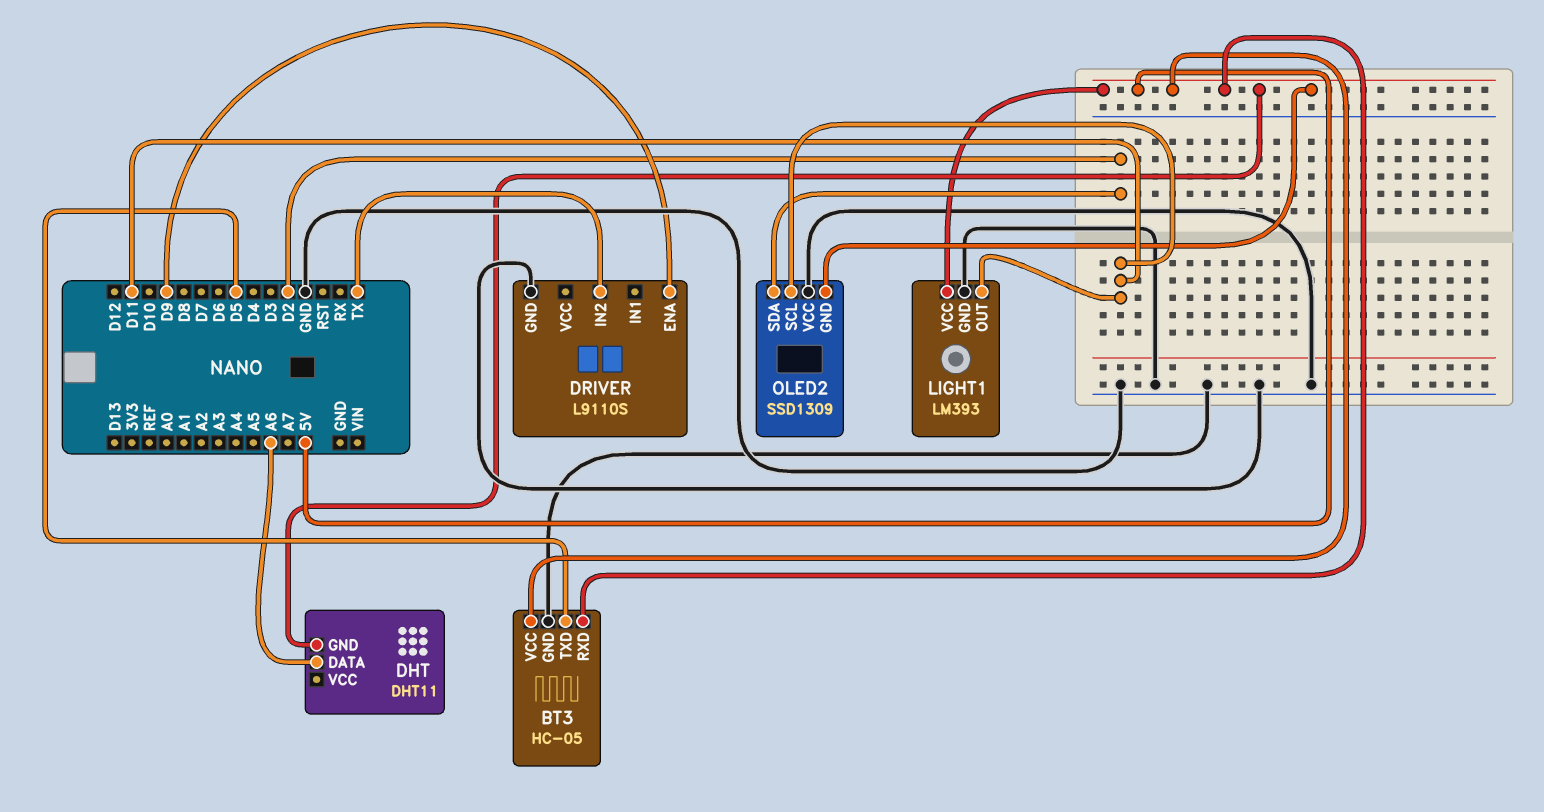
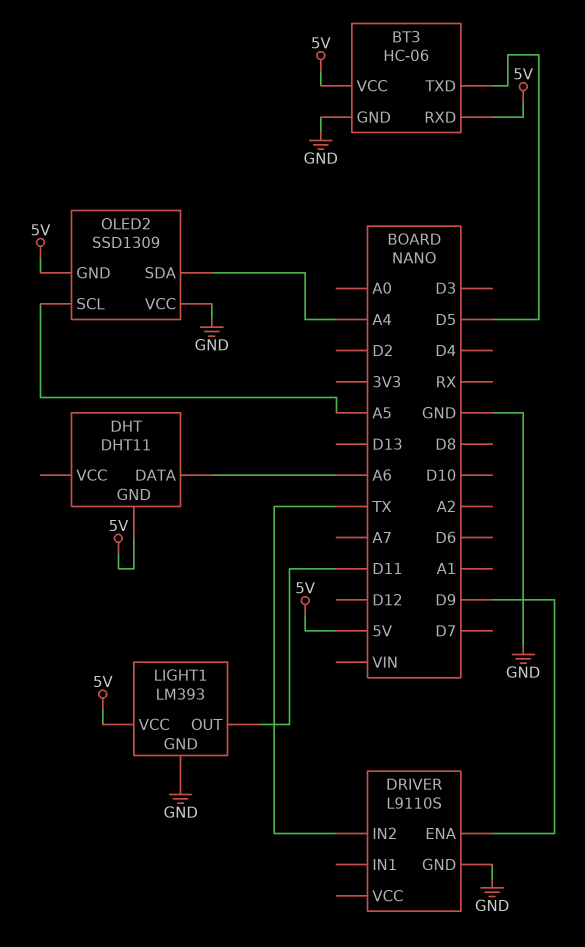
BT3: HC-05 -> HC-06
OLED2 pin SCL: D11 -> A5
OLED2 pin SDA: D2 -> A4

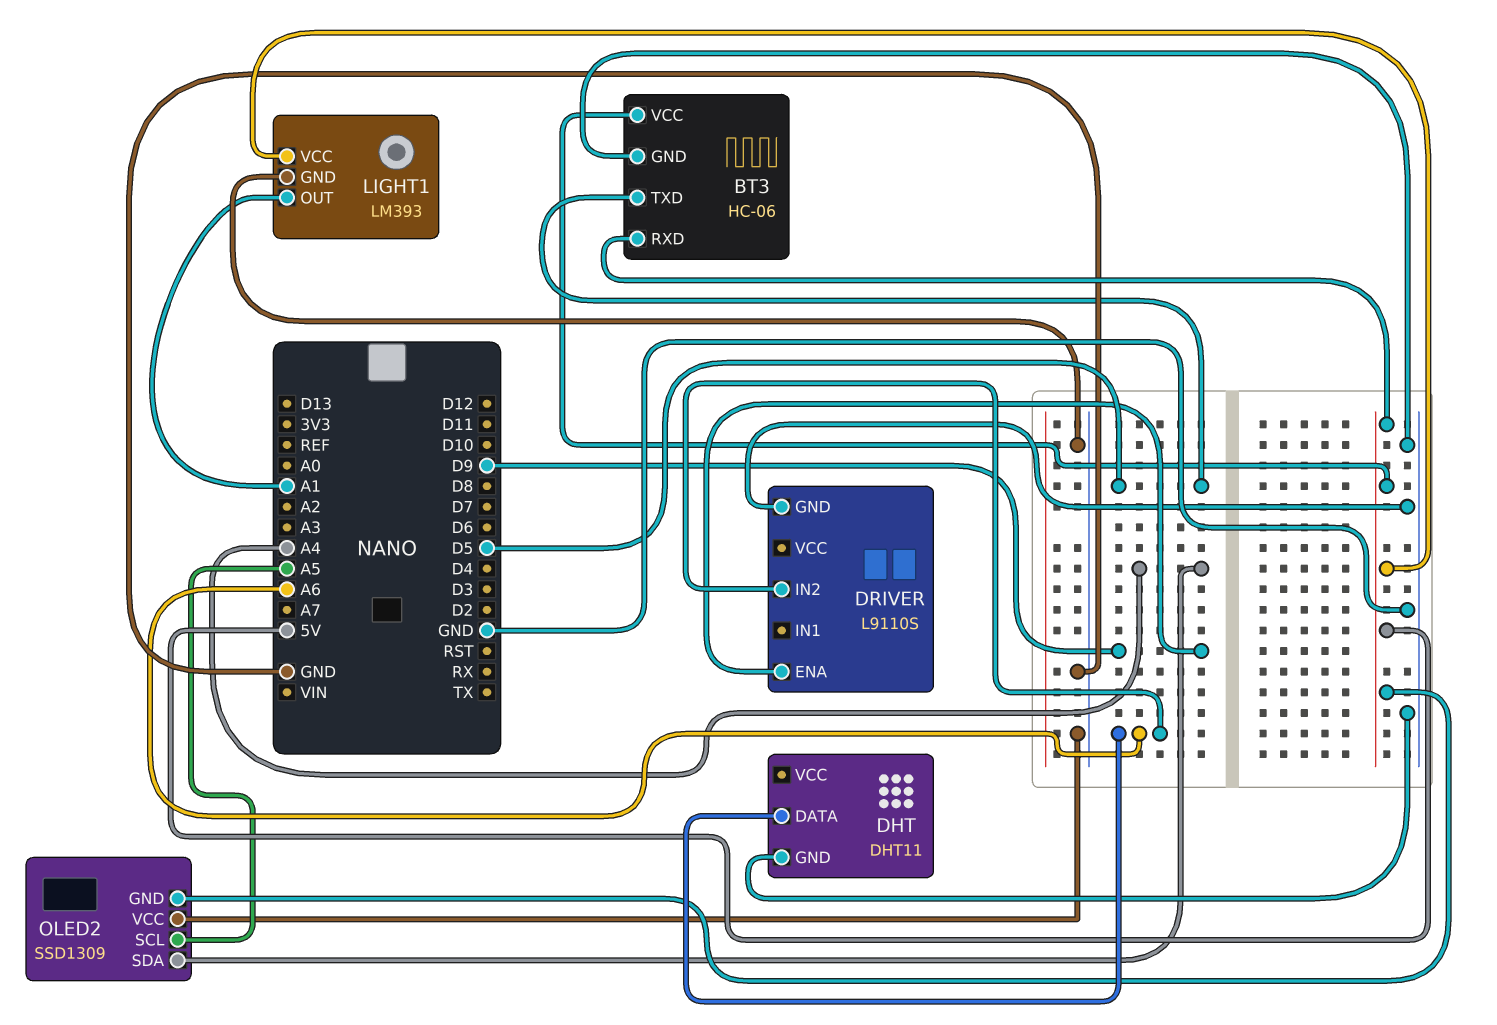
DHT pin GND: 5V -> GND
DRIVER pin IN2: TX -> A6
LIGHT1 pin OUT: D11 -> A1

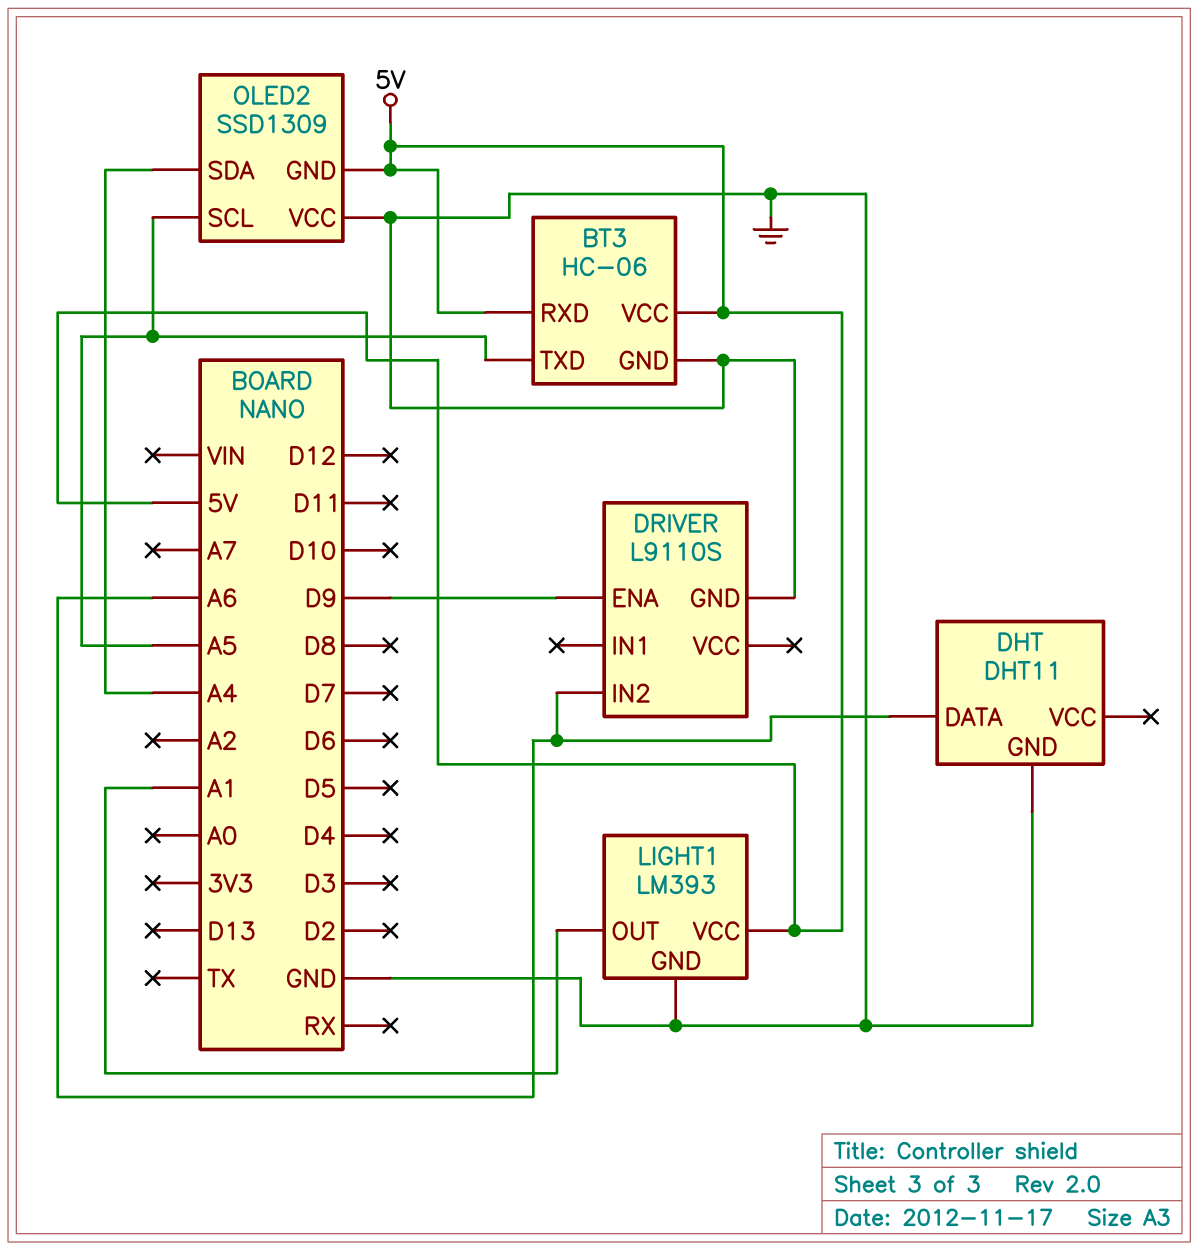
BT3 pin TXD: D5 -> A5

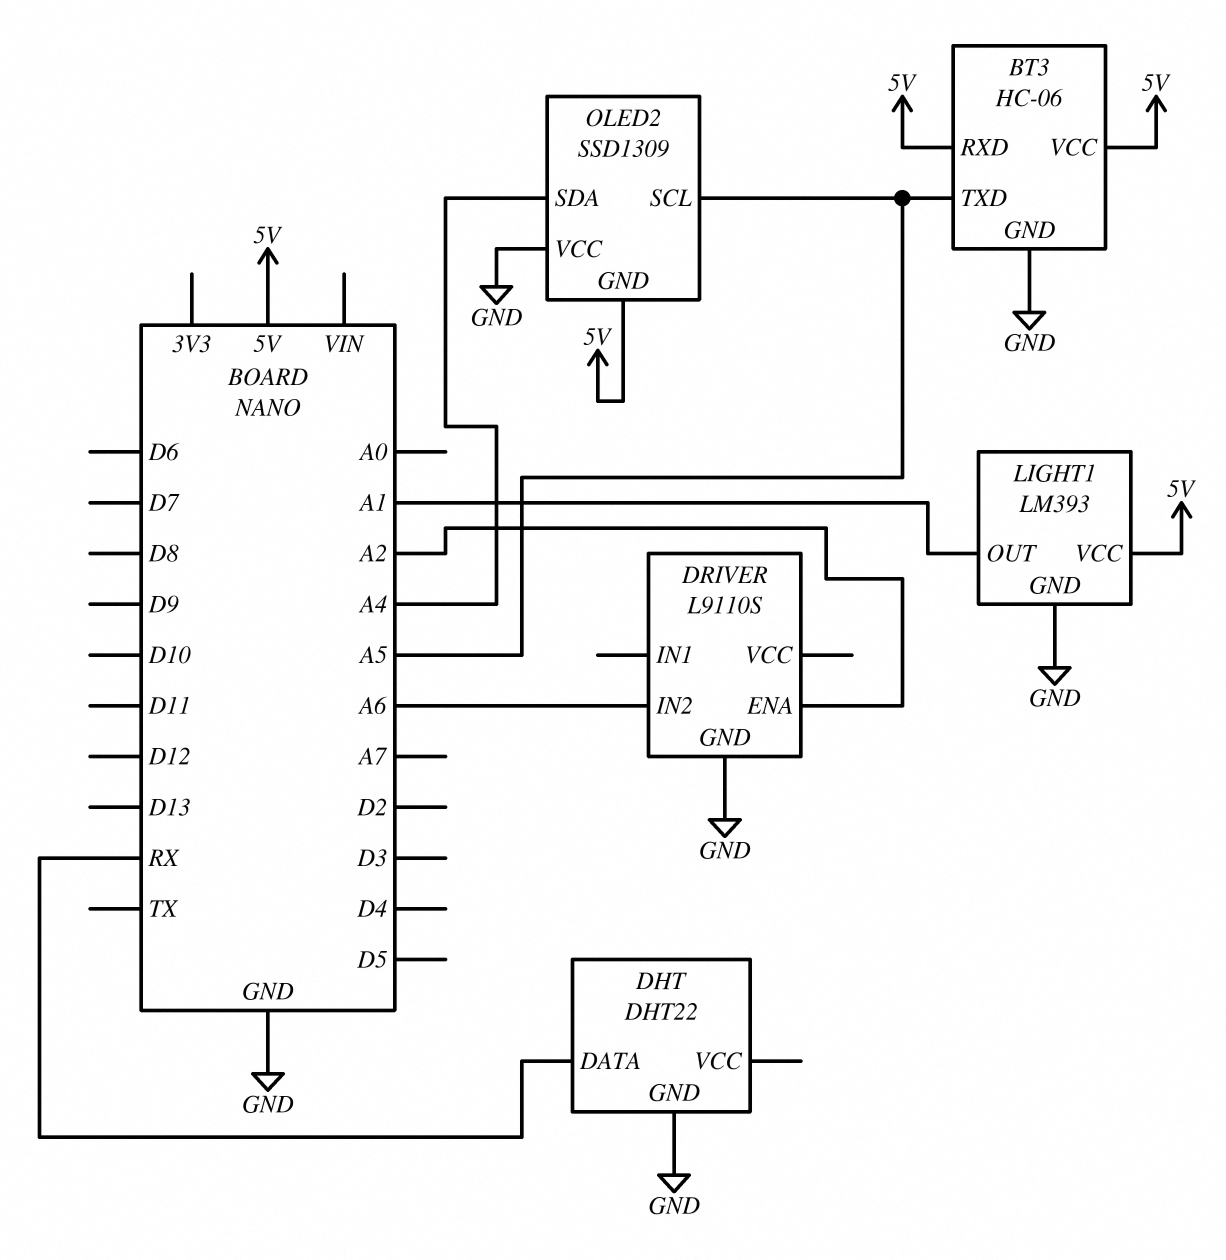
DHT: DHT11 -> DHT22
DHT pin DATA: A6 -> RX
DRIVER pin ENA: D9 -> A2

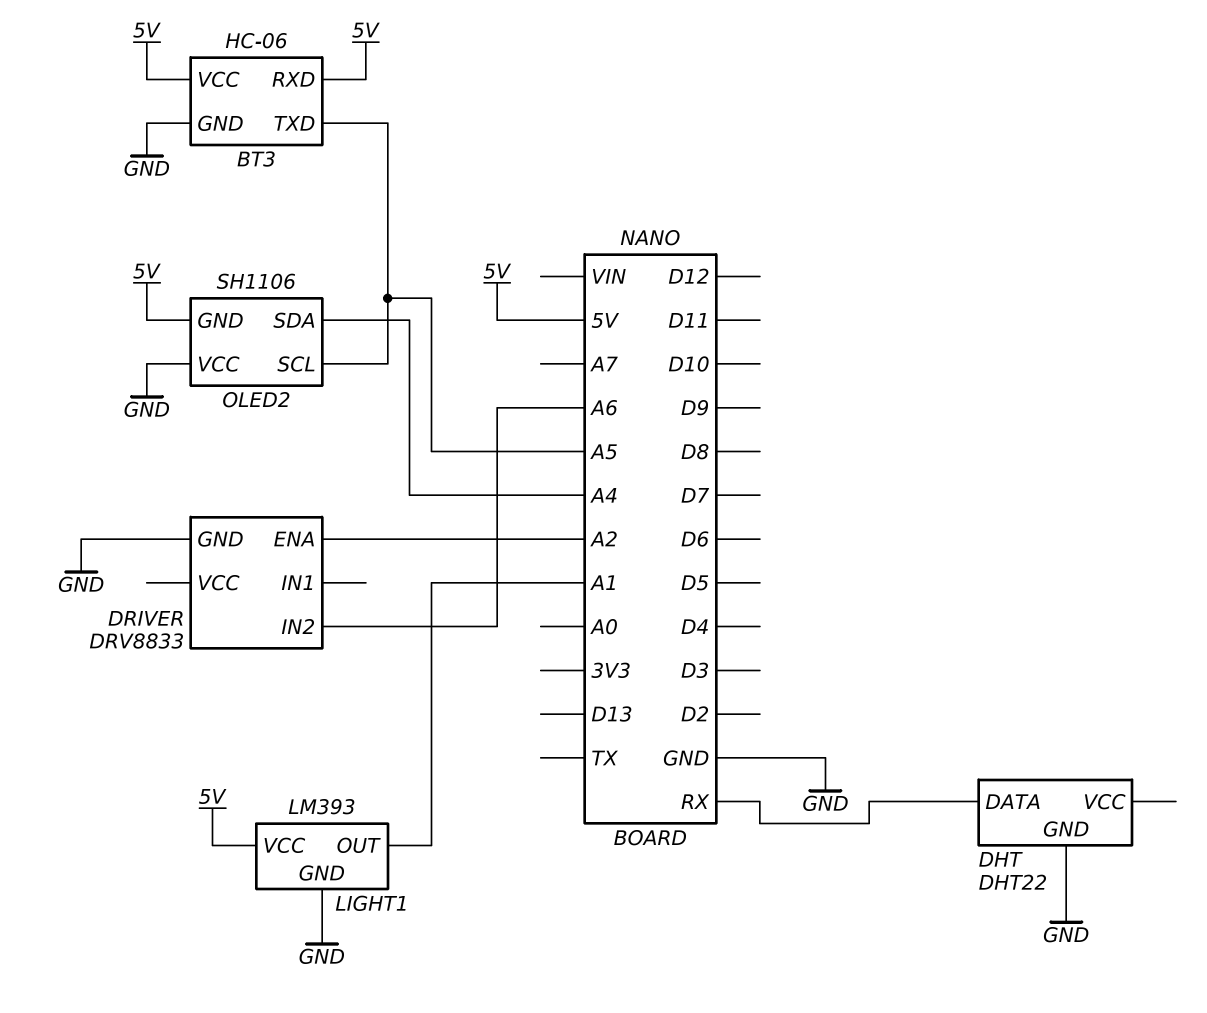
DRIVER: L9110S -> DRV8833
OLED2: SSD1309 -> SH1106

